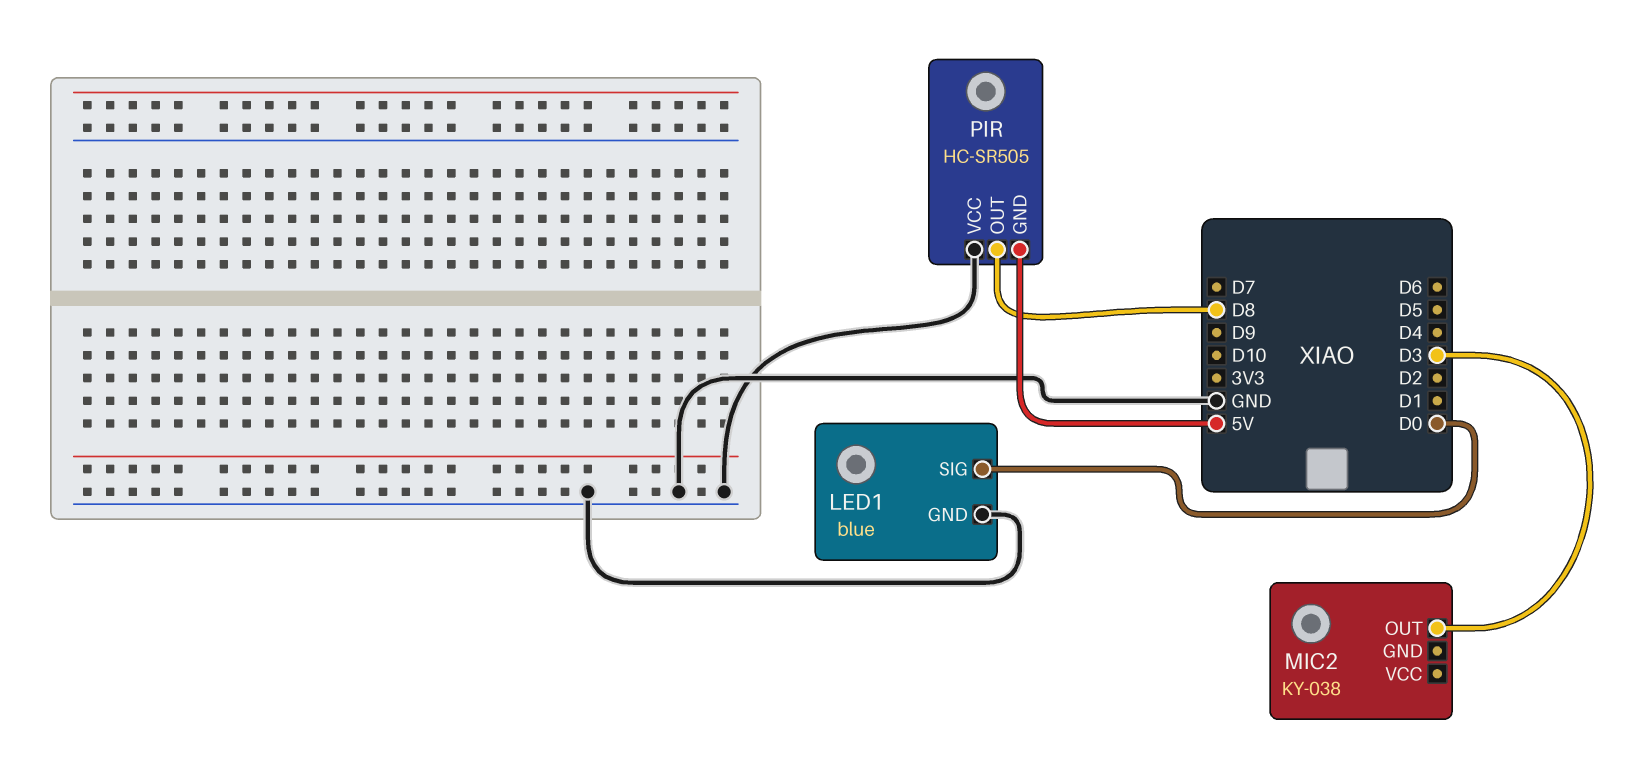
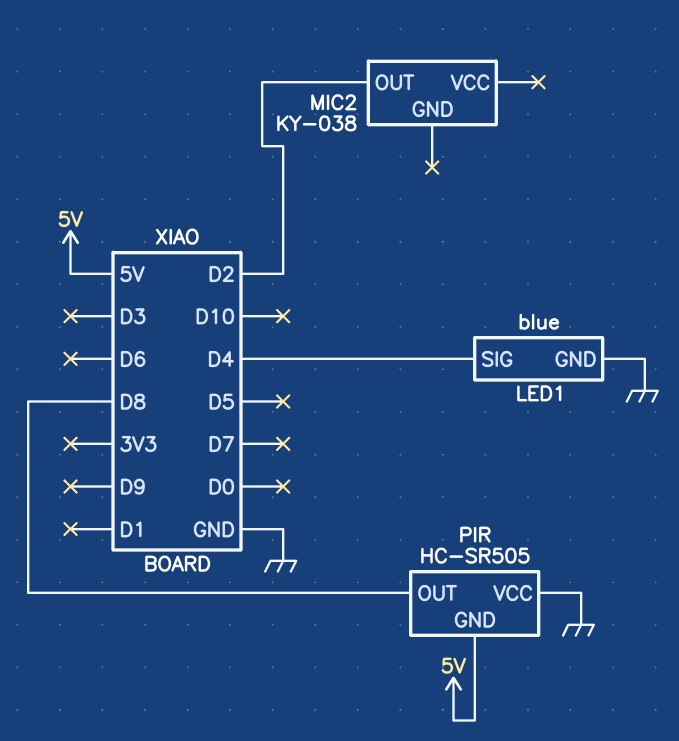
LED1 pin SIG: D0 -> D4
MIC2 pin OUT: D3 -> D2

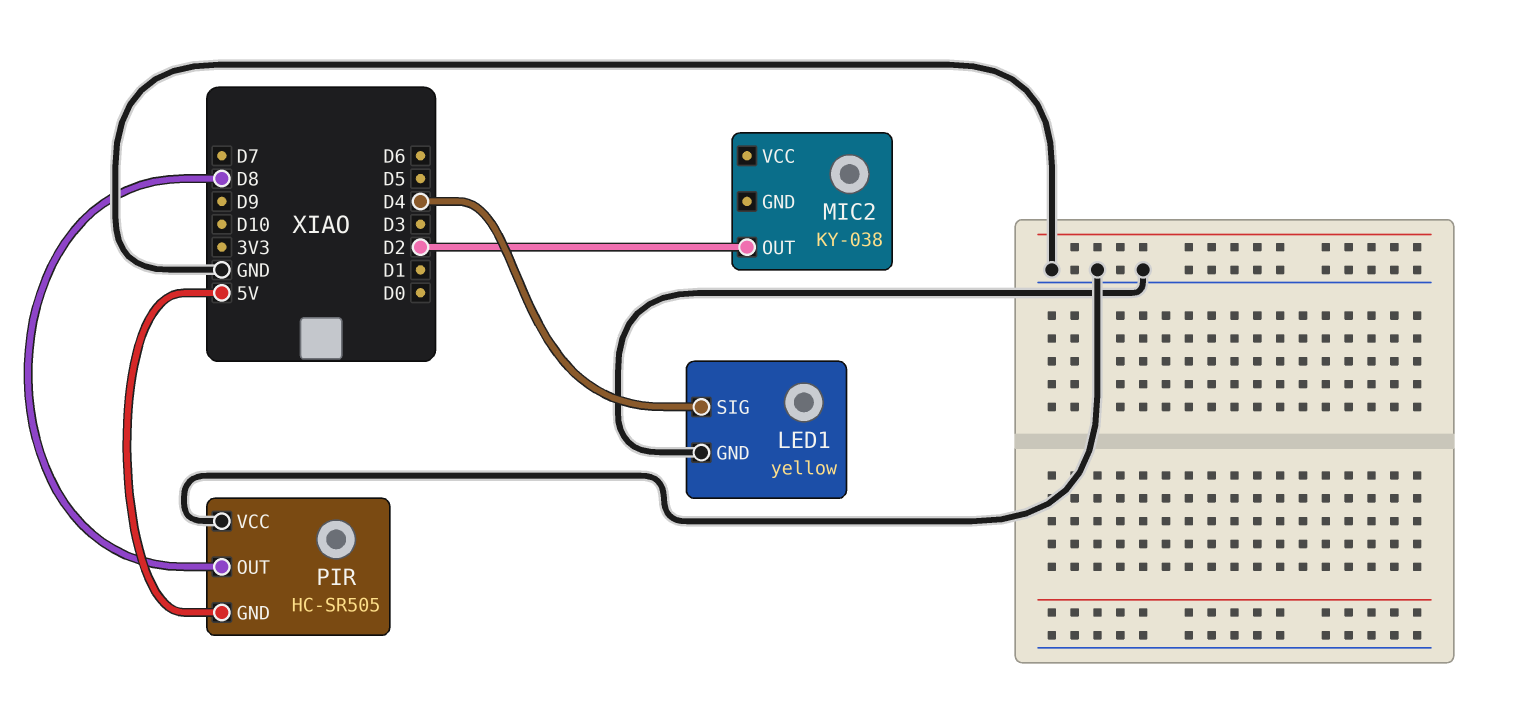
LED1: blue -> yellow

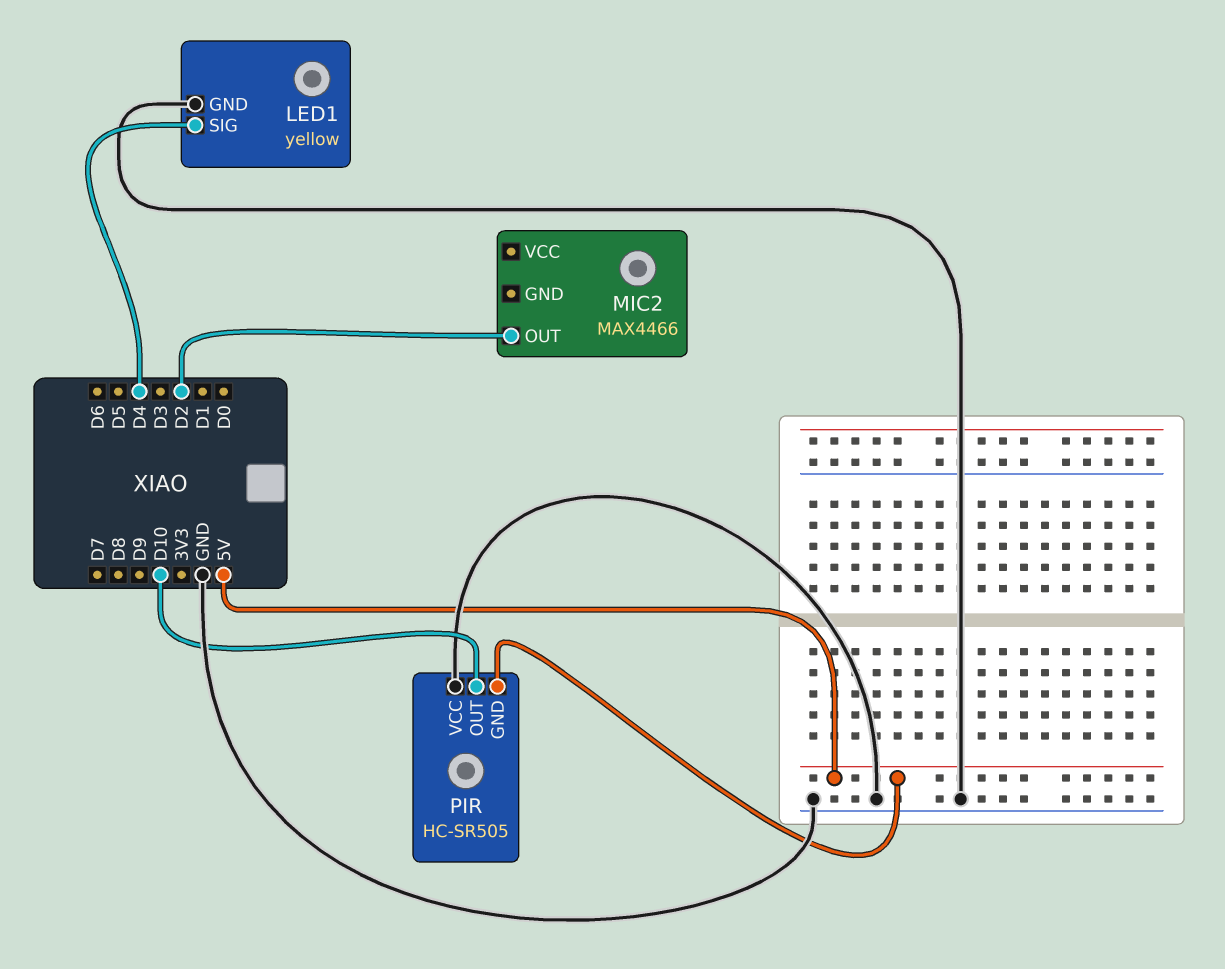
MIC2: KY-038 -> MAX4466
PIR pin OUT: D8 -> D10

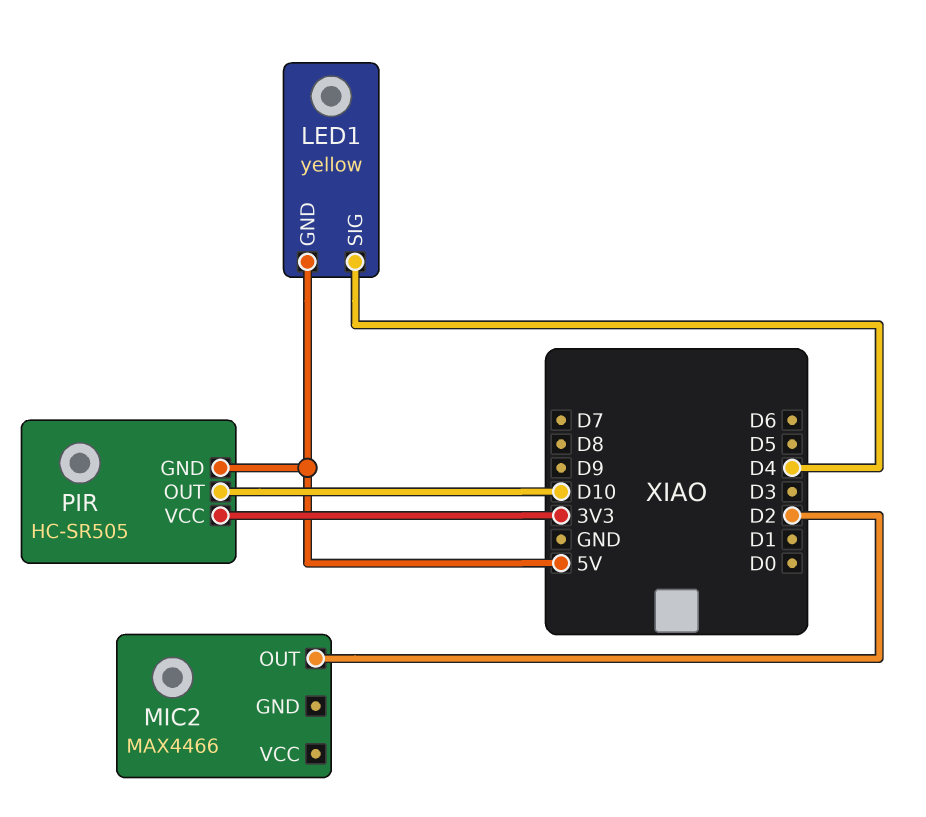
LED1 pin GND: GND -> 5V
PIR pin VCC: GND -> 3V3

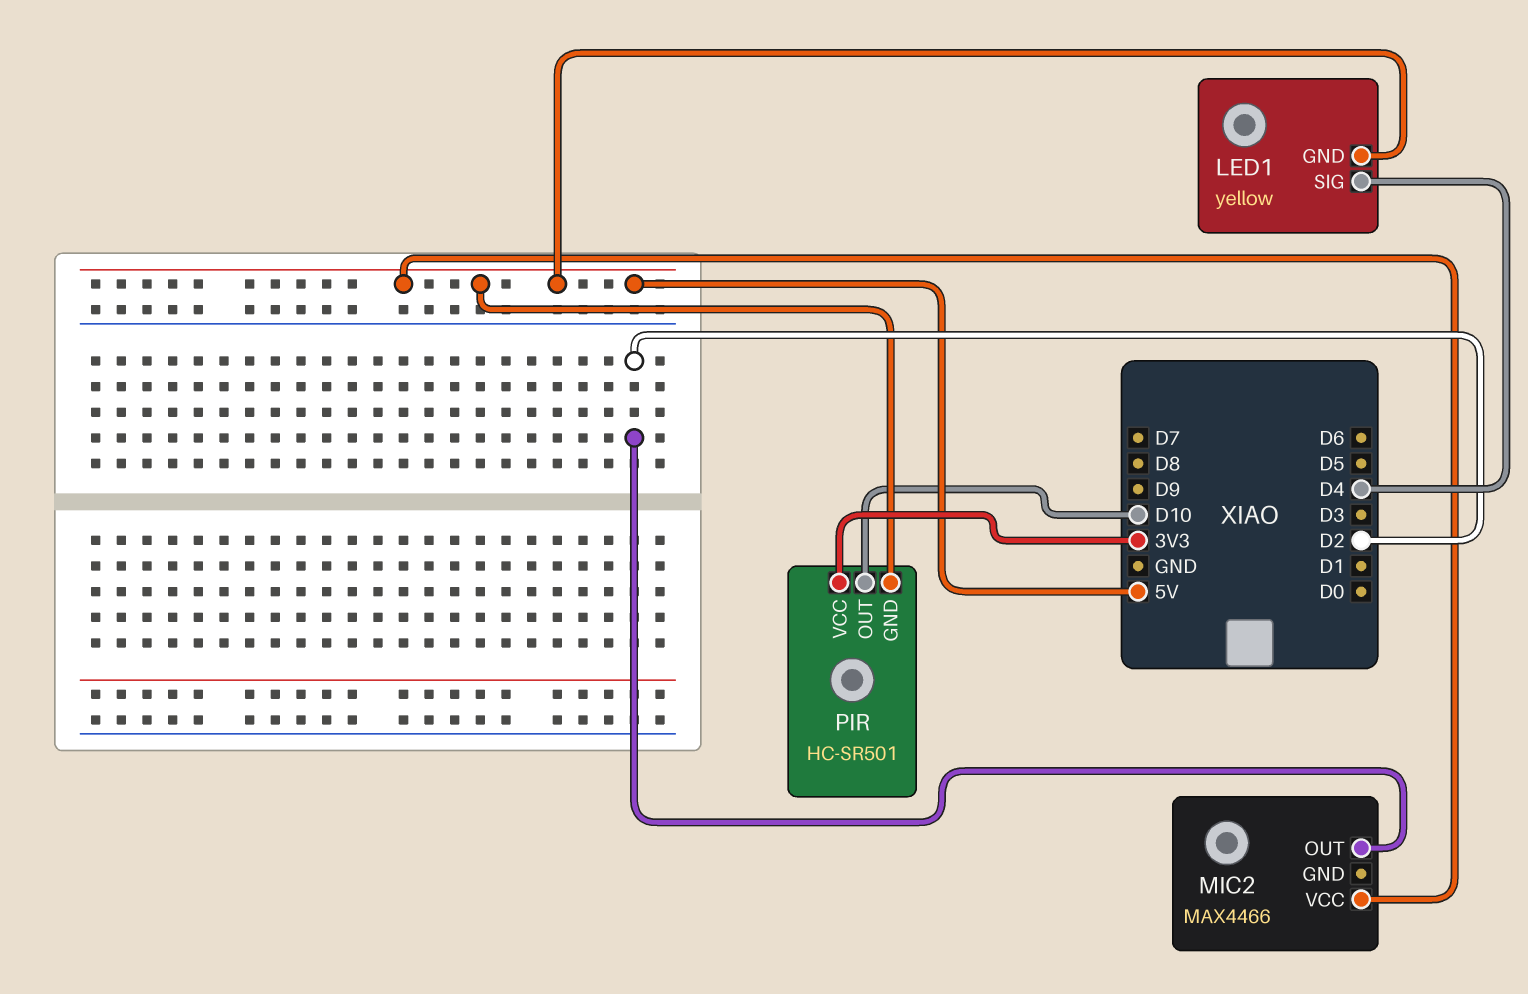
MIC2 pin VCC: none -> 5V
PIR: HC-SR505 -> HC-SR501

